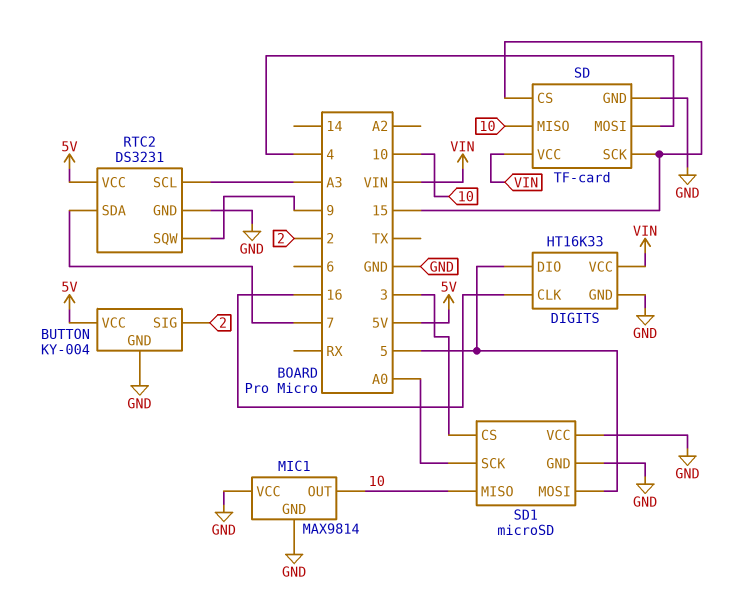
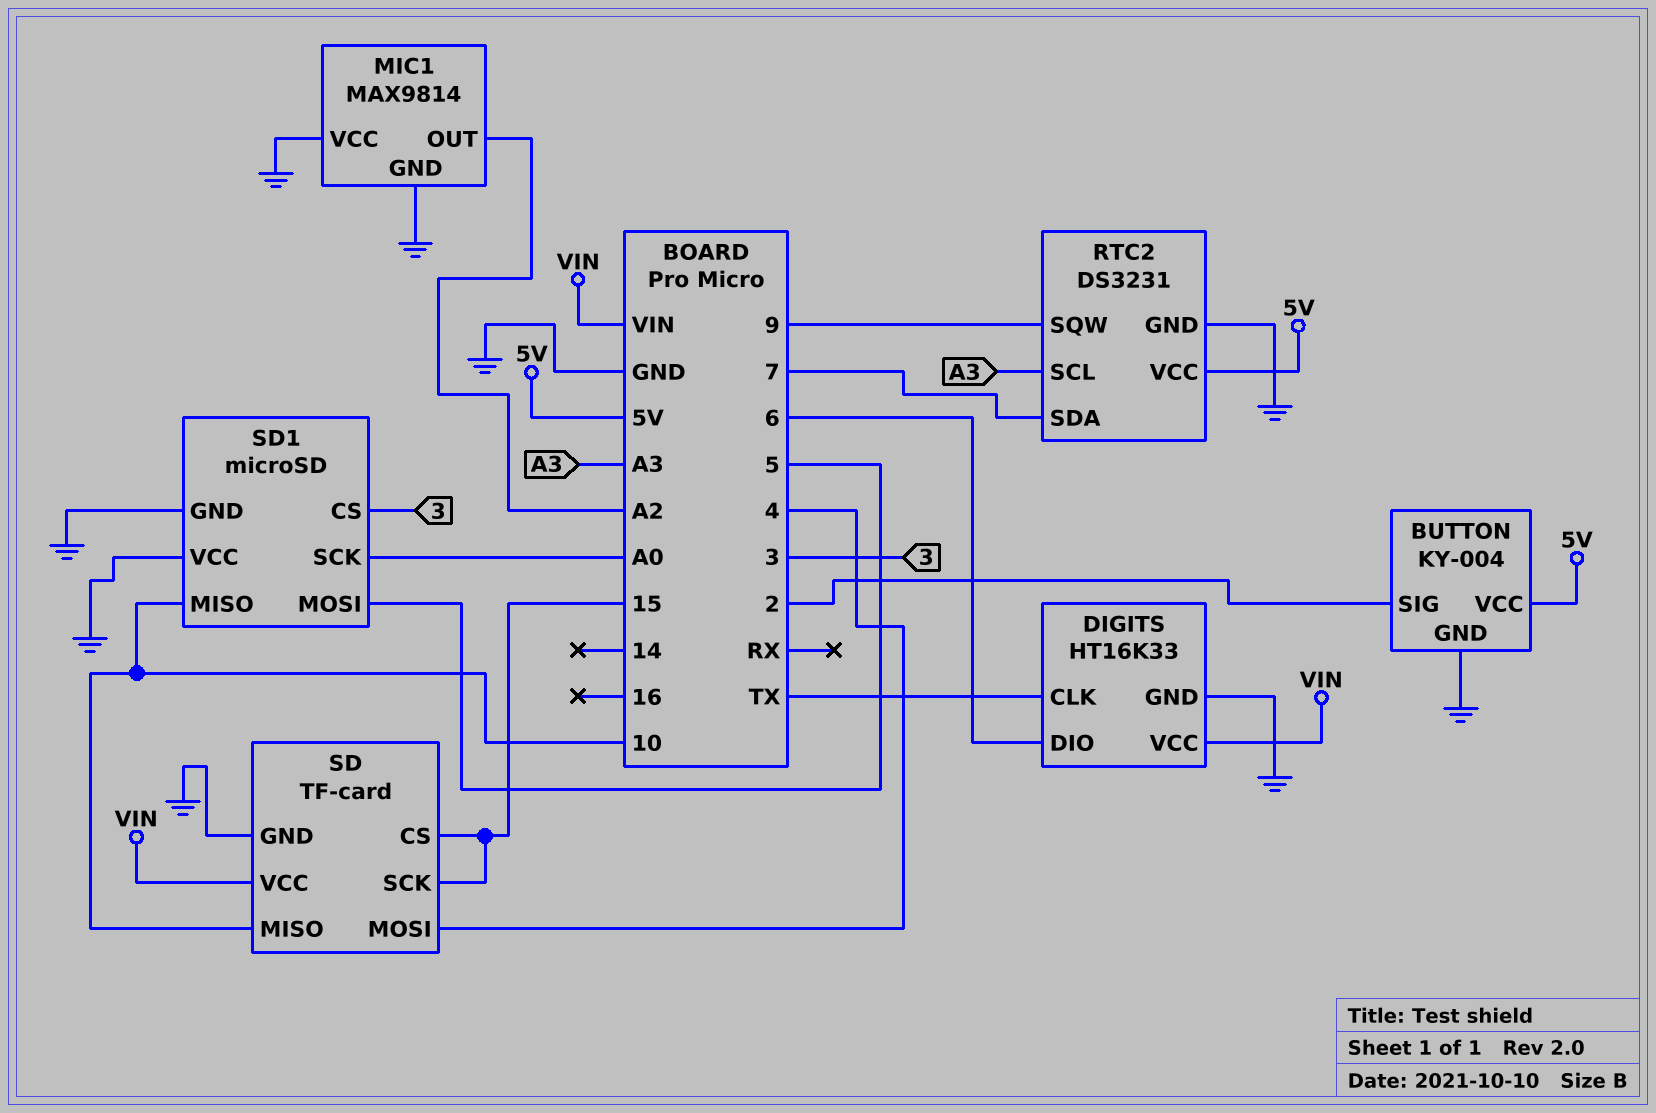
DIGITS pin CLK: 16 -> TX
DIGITS pin DIO: 5 -> 6
MIC1 pin OUT: 10 -> A2

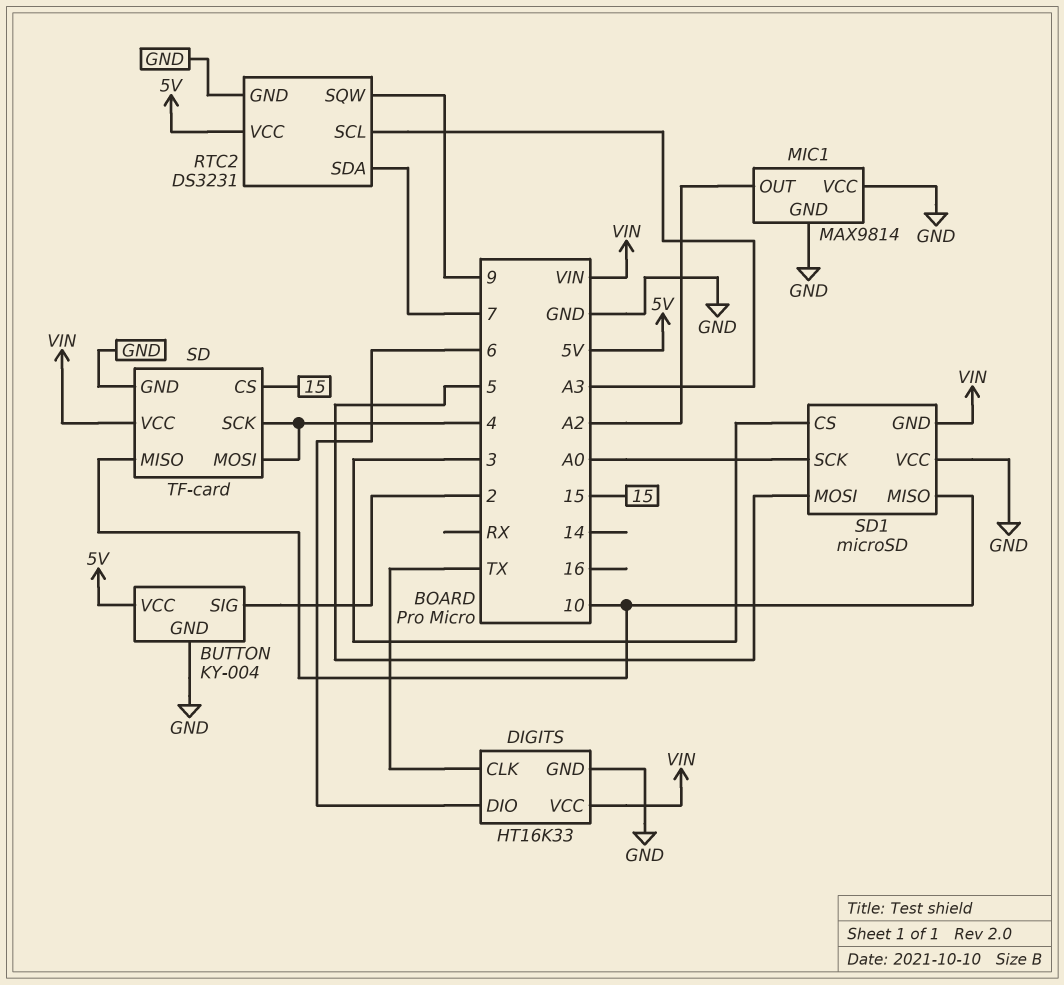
SD pin SCK: 15 -> 4
SD1 pin GND: GND -> VIN

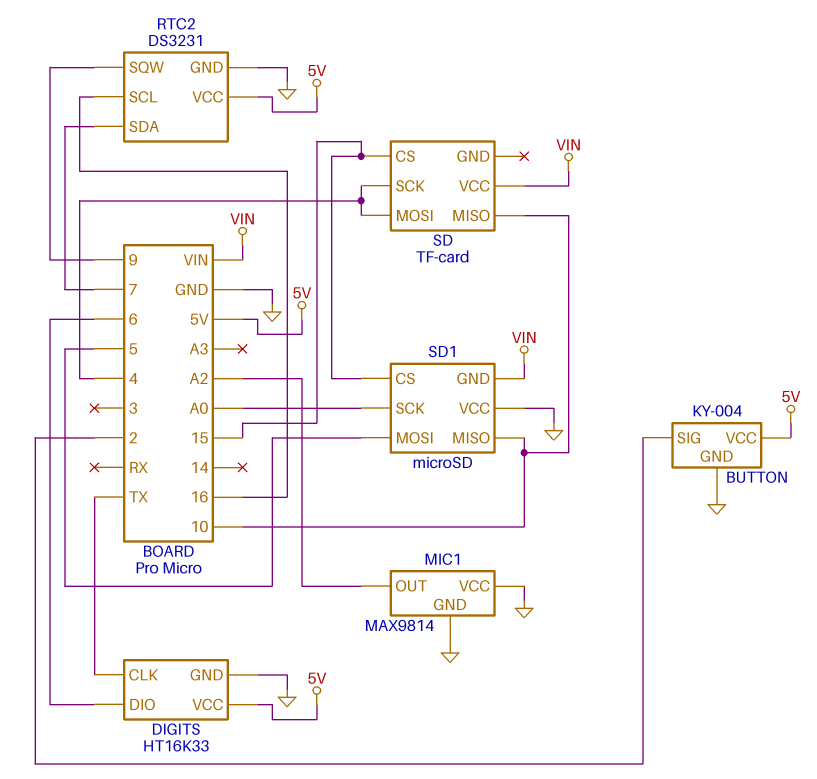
DIGITS pin VCC: VIN -> 5V
RTC2 pin SCL: A3 -> 16
SD pin GND: GND -> none
SD1 pin CS: 3 -> 15

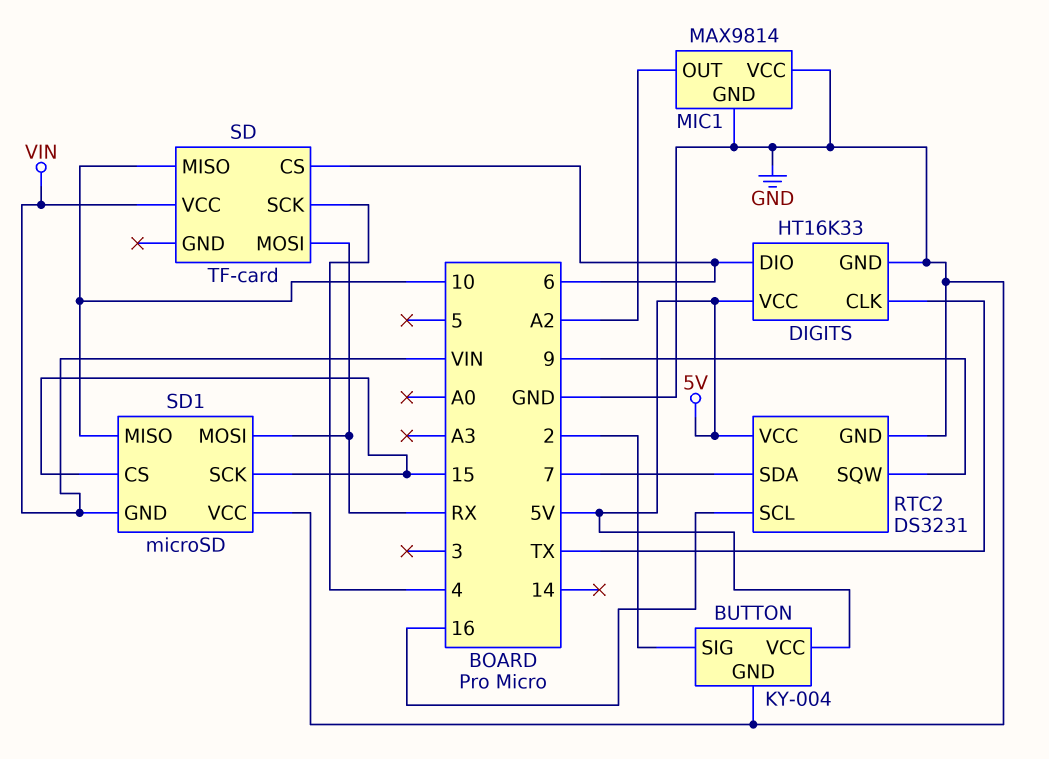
SD pin CS: 15 -> 6
SD pin MOSI: 4 -> RX
SD1 pin MOSI: 5 -> RX
SD1 pin SCK: A0 -> 15

